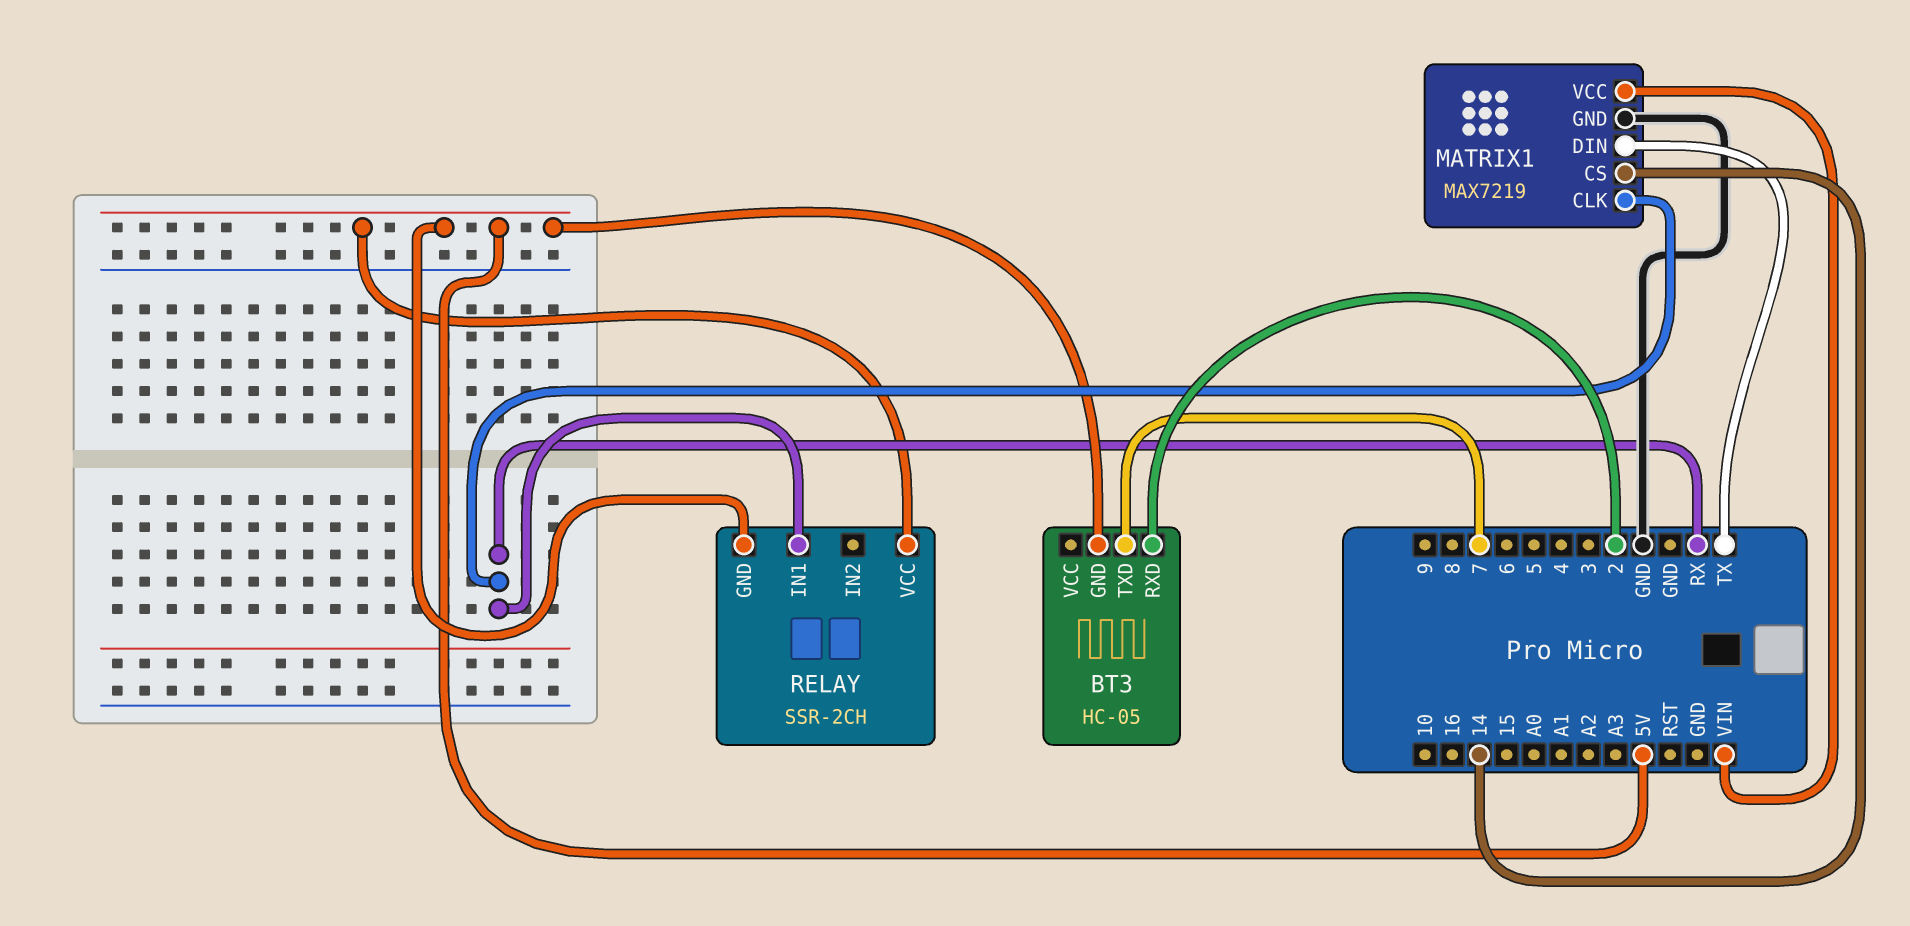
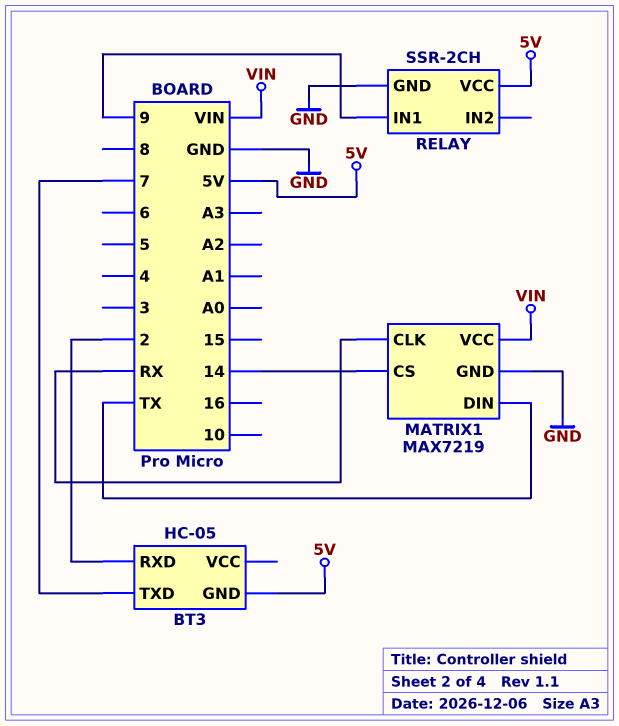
RELAY pin GND: 5V -> GND
RELAY pin IN1: RX -> 9

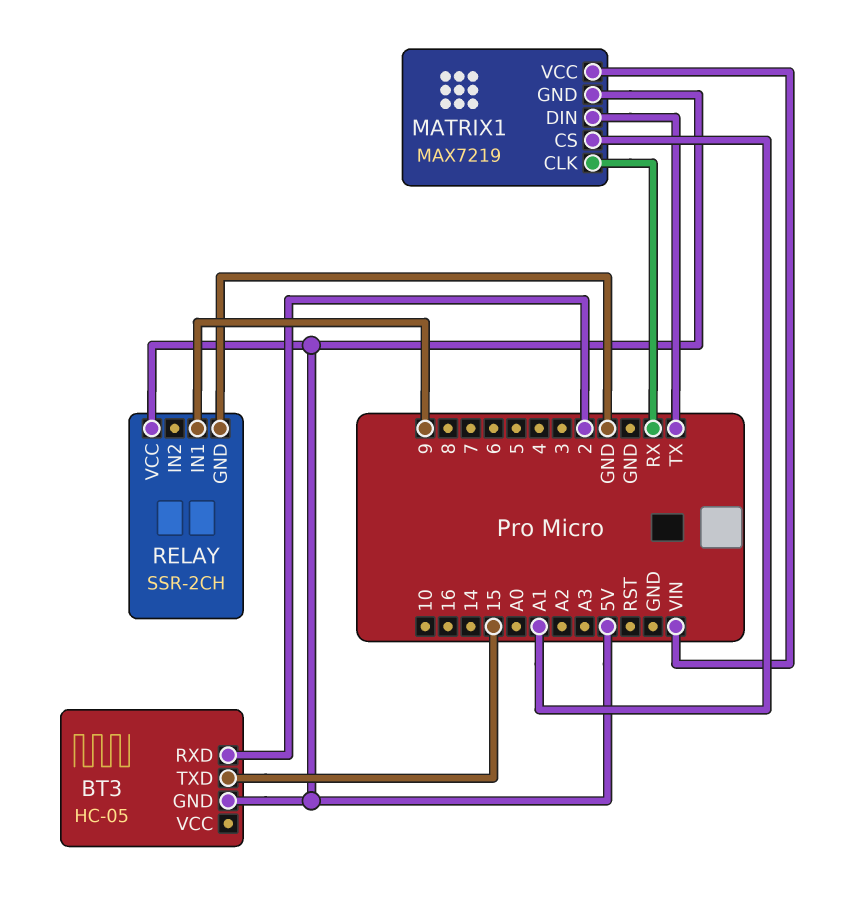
BT3 pin TXD: 7 -> 15
MATRIX1 pin CS: 14 -> A1
MATRIX1 pin GND: GND -> 5V

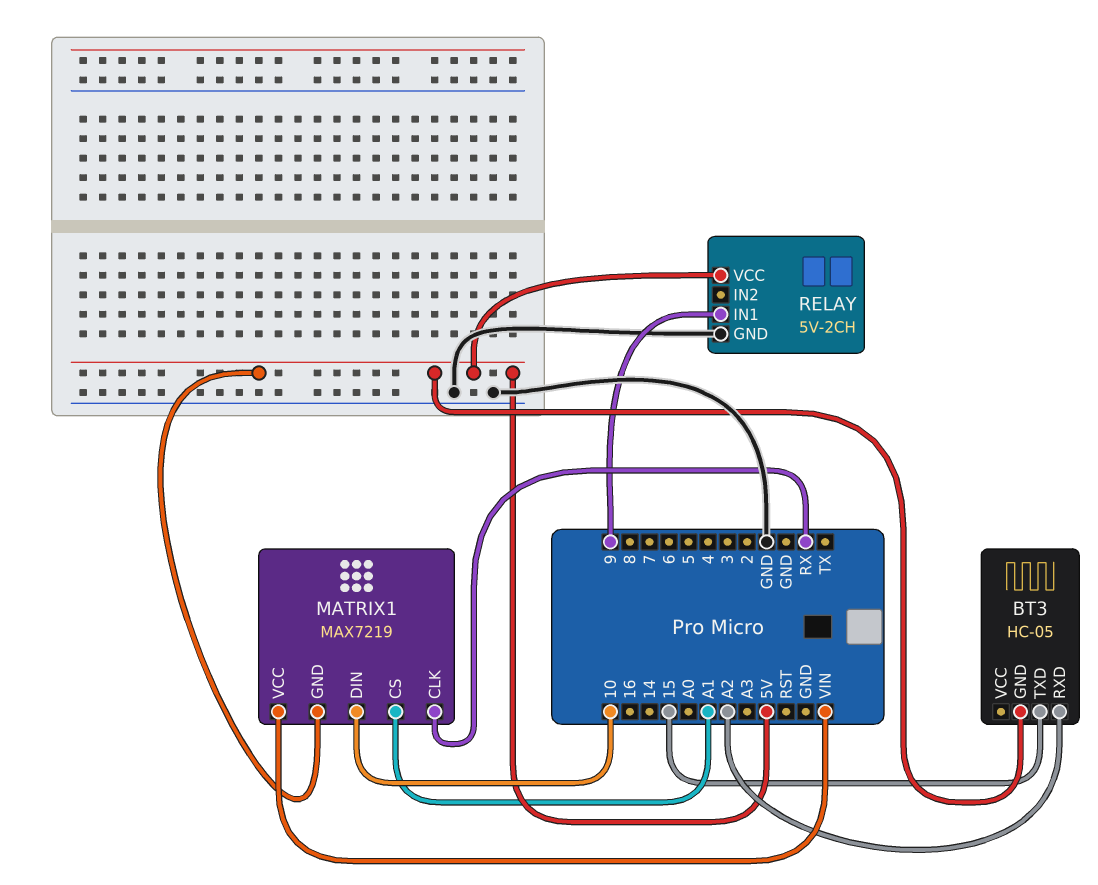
BT3 pin RXD: 2 -> A2
MATRIX1 pin DIN: TX -> 10
RELAY: SSR-2CH -> 5V-2CH

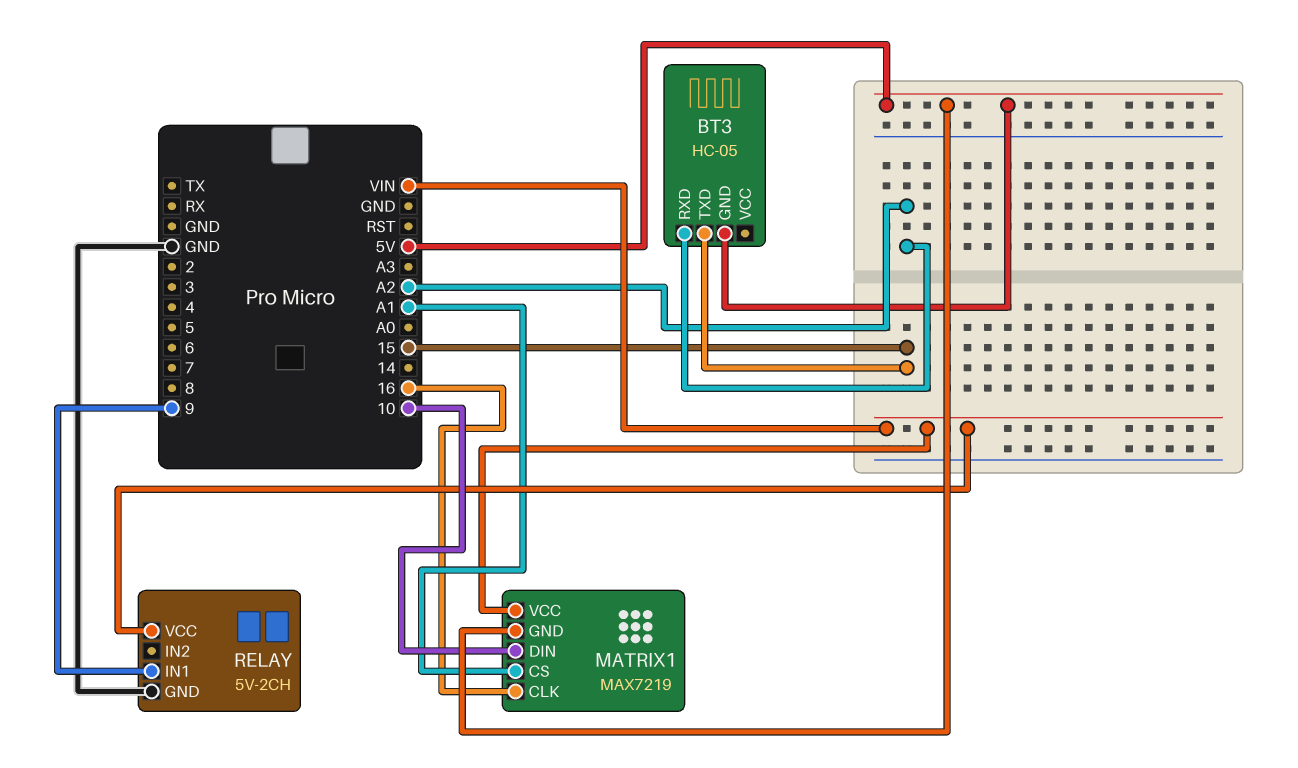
MATRIX1 pin CLK: RX -> 16
RELAY pin VCC: 5V -> VIN

